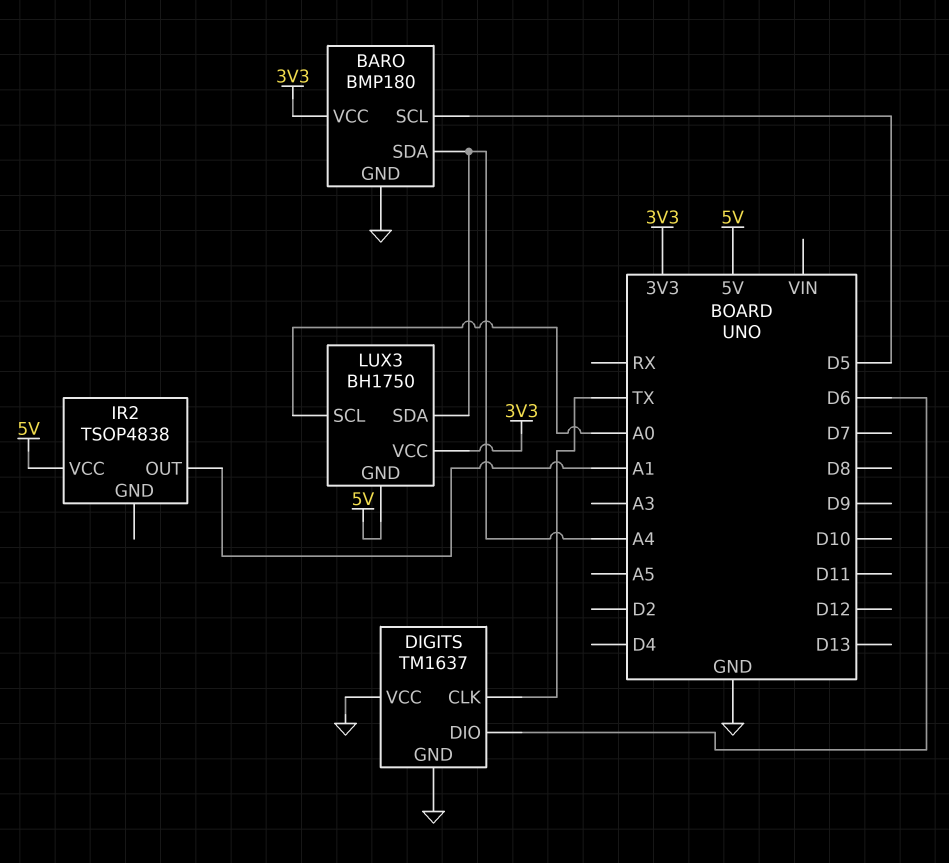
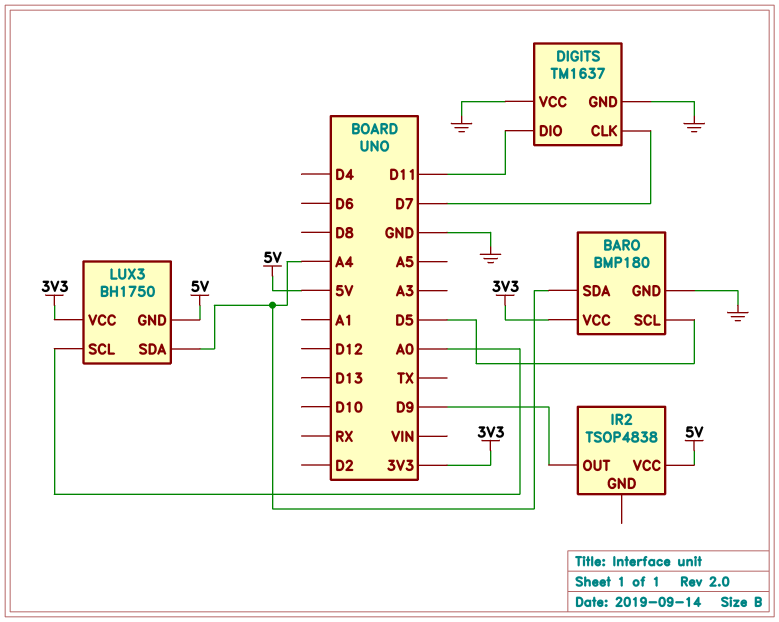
DIGITS pin CLK: TX -> D7
DIGITS pin DIO: D6 -> D11
IR2 pin OUT: A1 -> D9

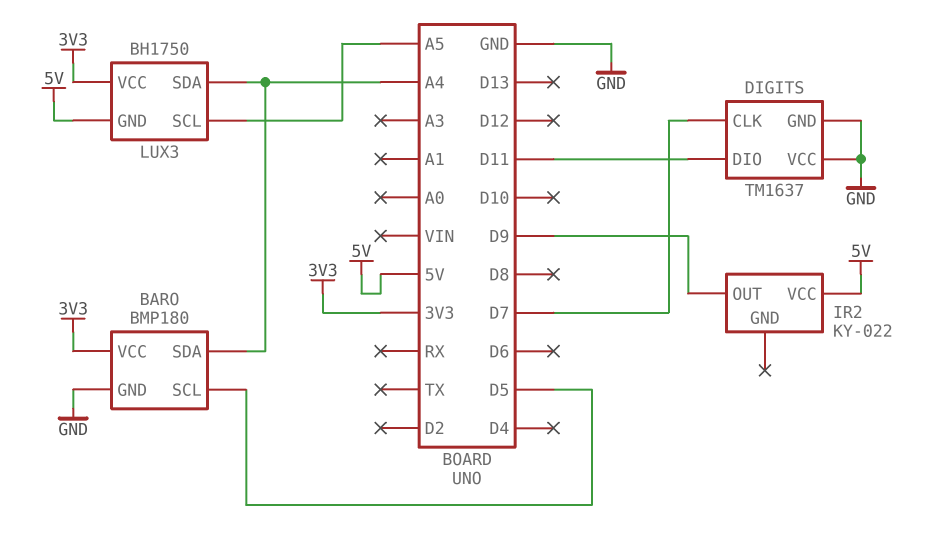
IR2: TSOP4838 -> KY-022
LUX3 pin SCL: A0 -> A5

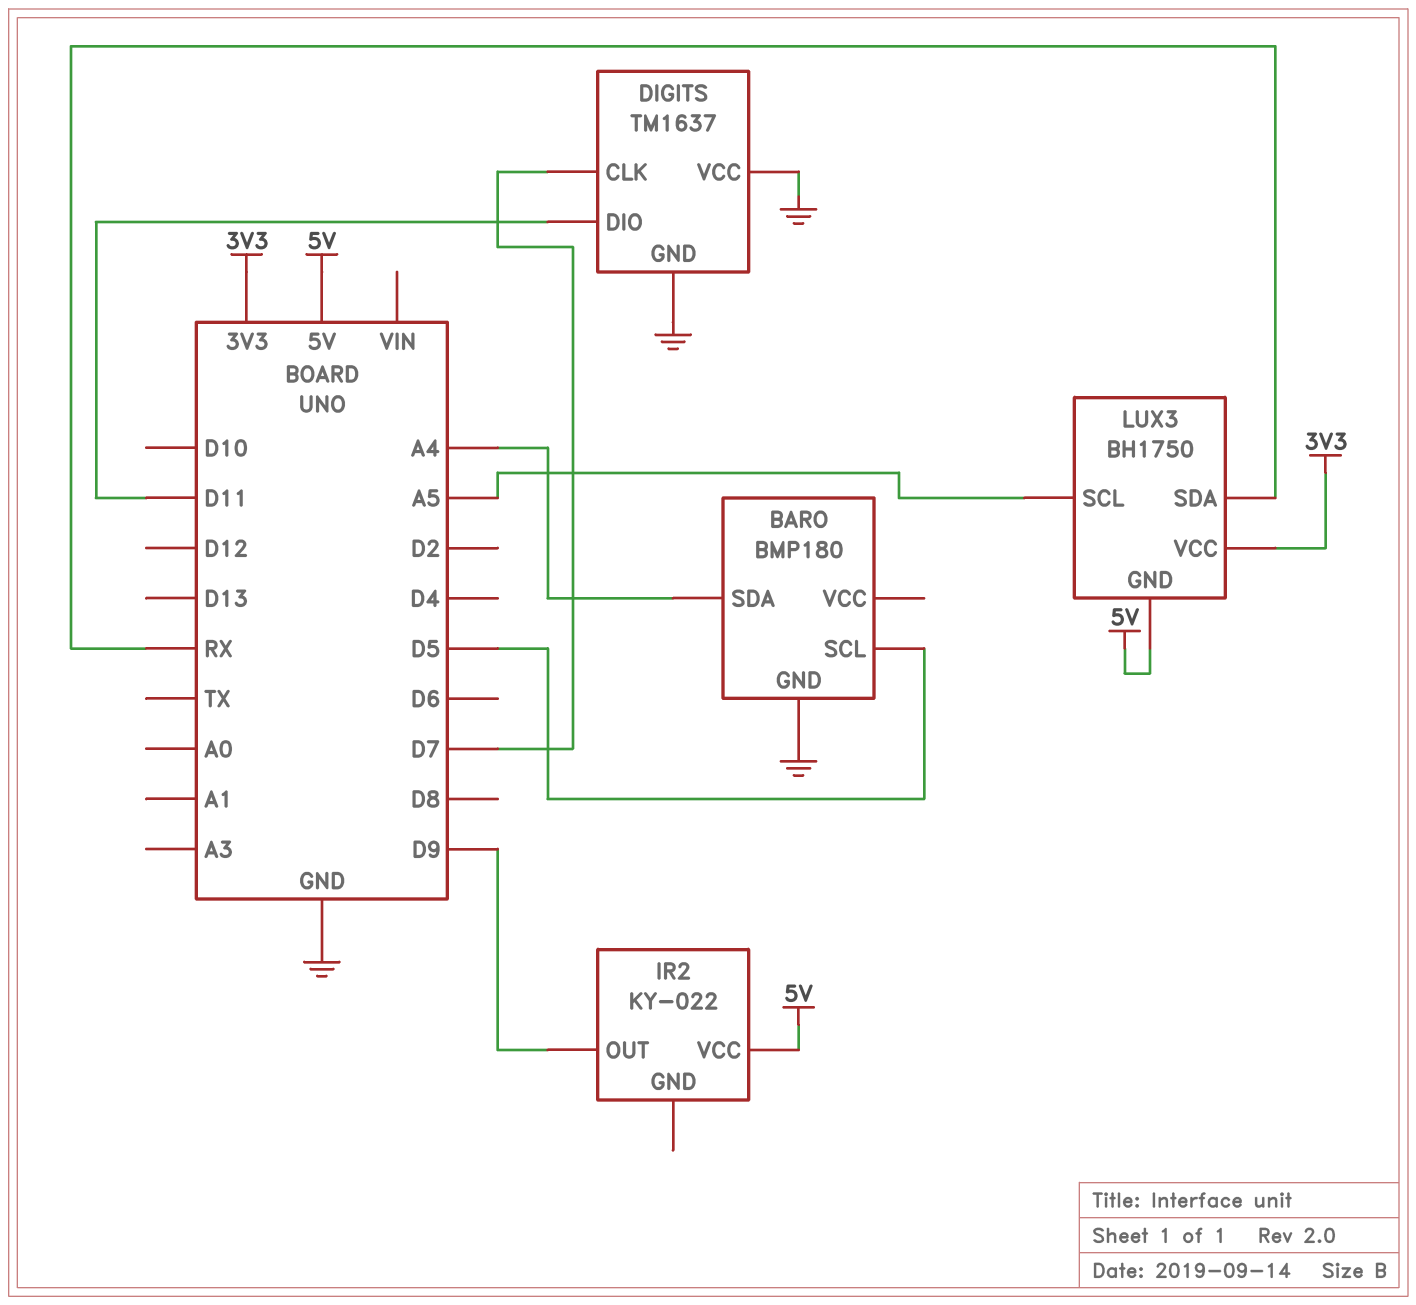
BARO pin VCC: 3V3 -> none
LUX3 pin SDA: A4 -> RX

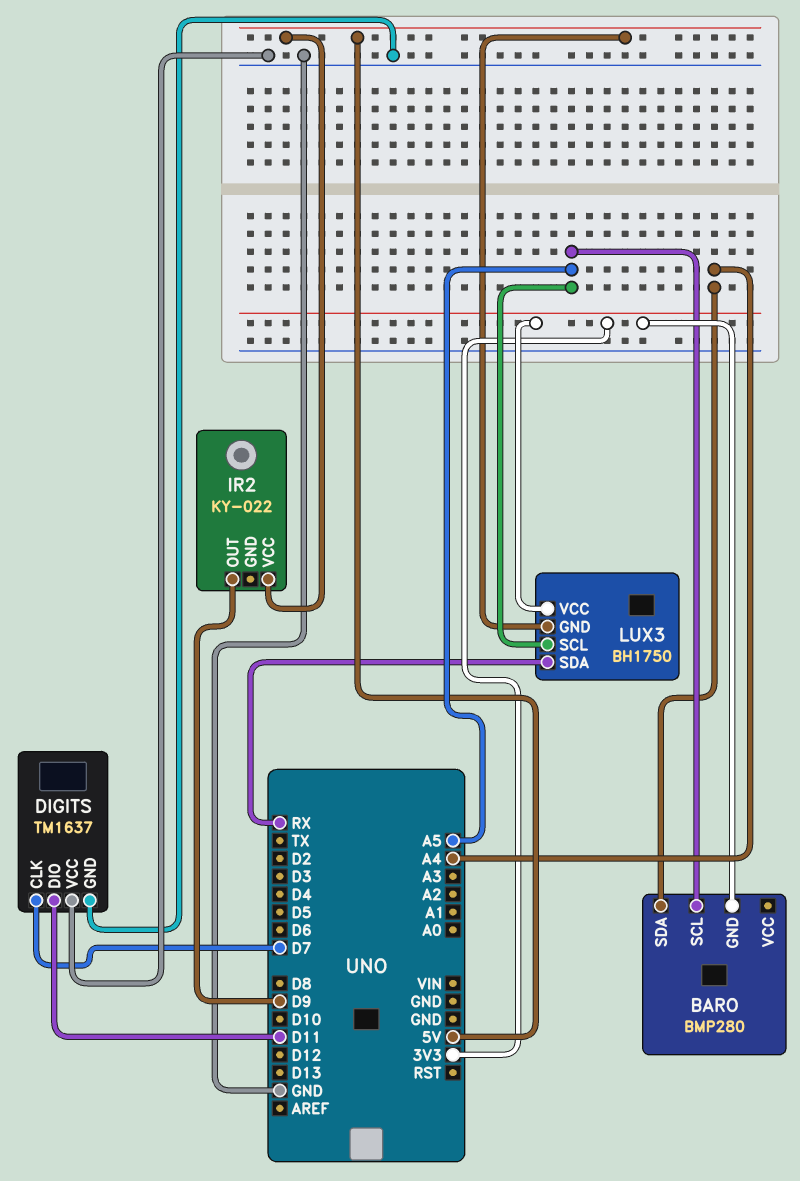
BARO: BMP180 -> BMP280
BARO pin GND: GND -> 3V3
BARO pin SCL: D5 -> A5

